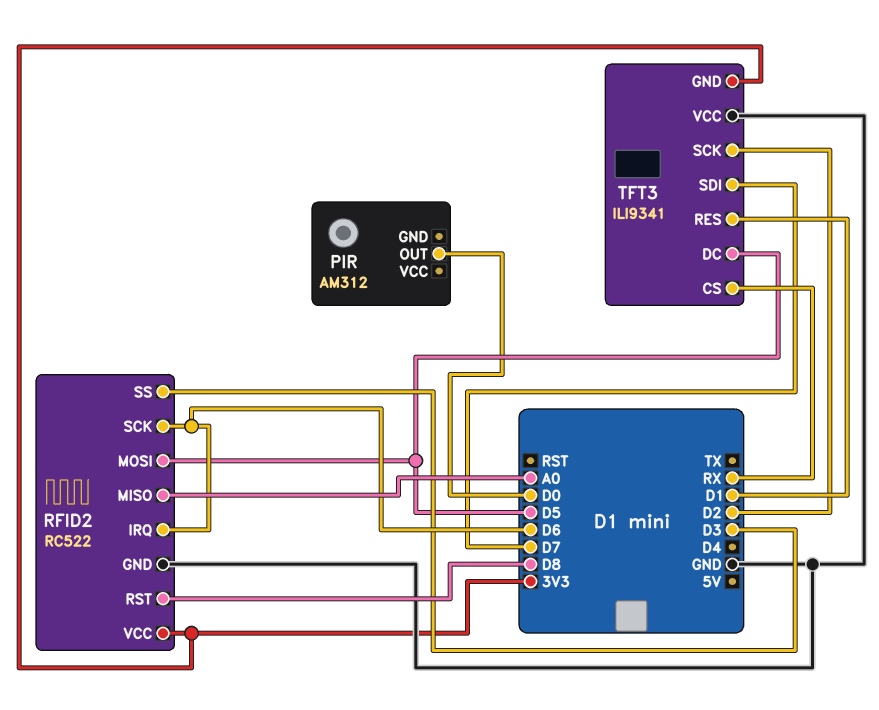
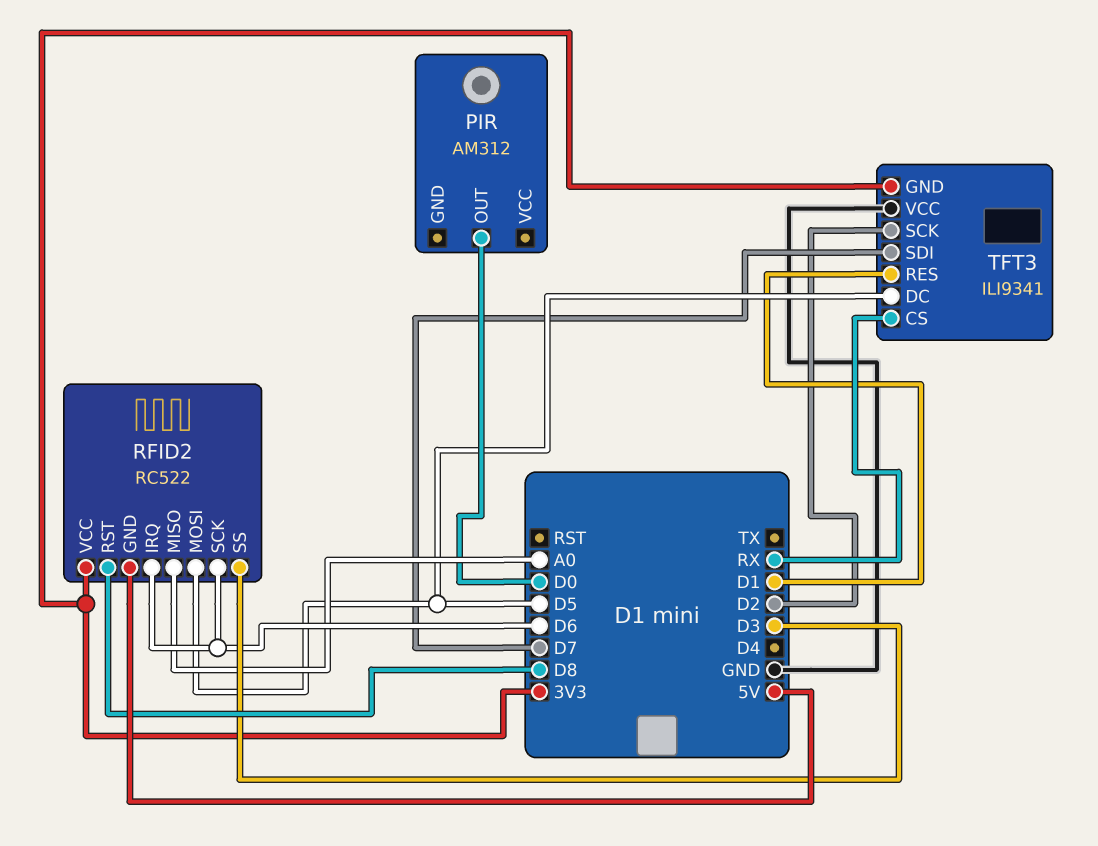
RFID2 pin GND: GND -> 5V

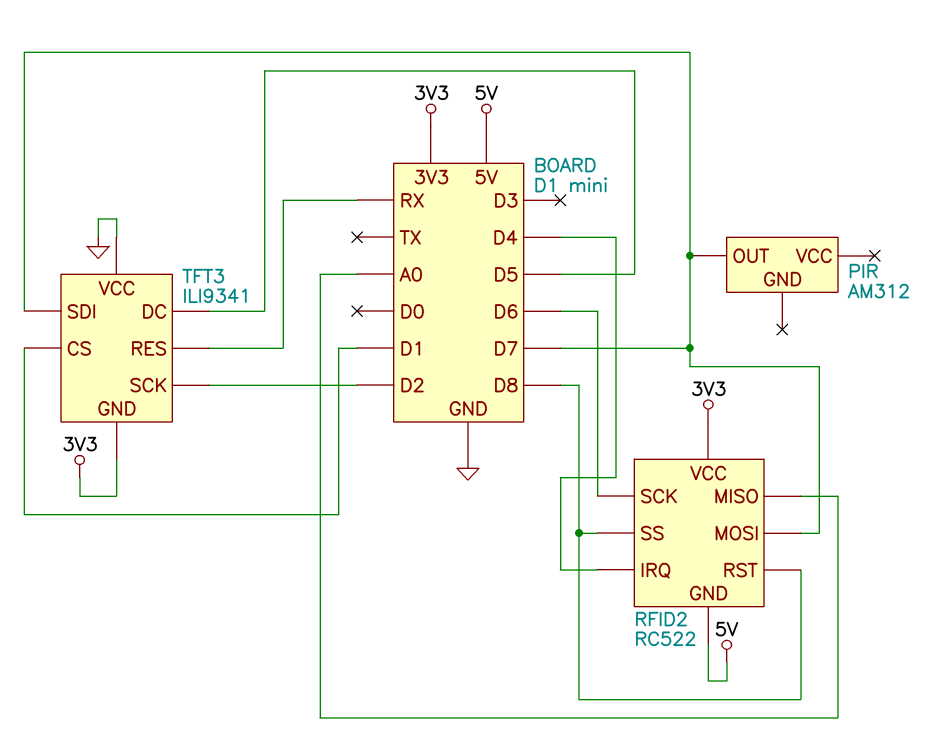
PIR pin OUT: D0 -> D7
RFID2 pin IRQ: D6 -> D4
RFID2 pin MOSI: D5 -> D7
RFID2 pin SS: D3 -> D8
TFT3 pin CS: RX -> D1
TFT3 pin RES: D1 -> RX

